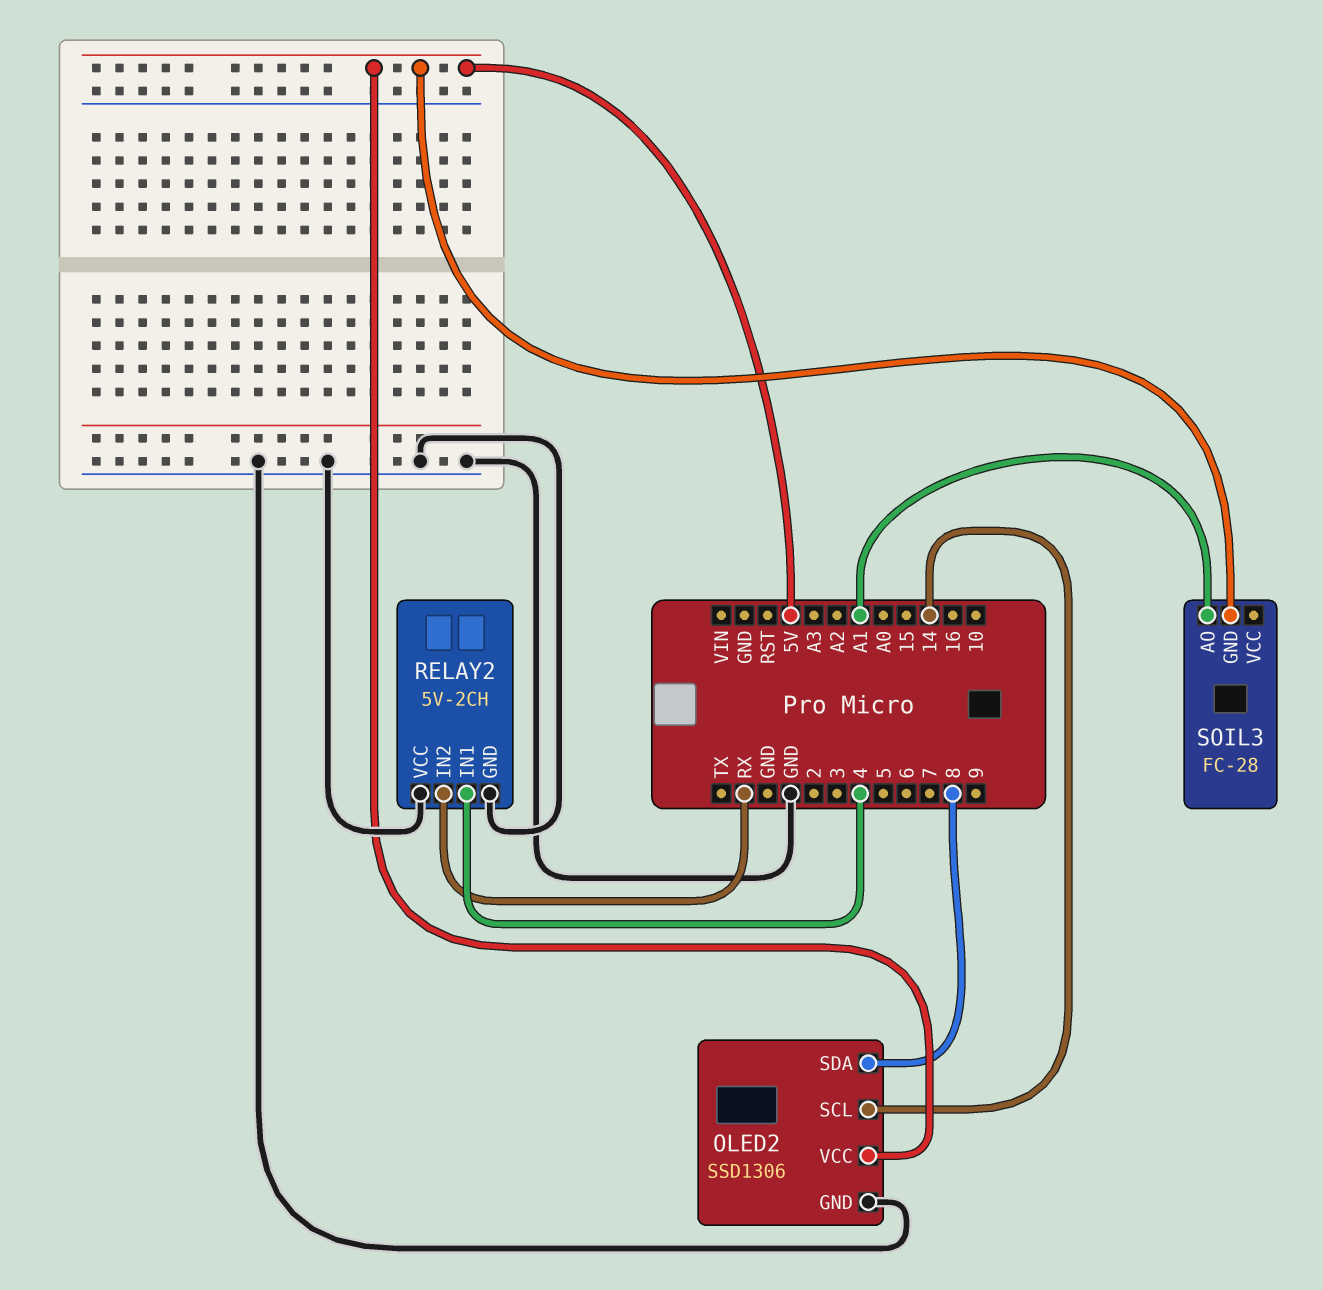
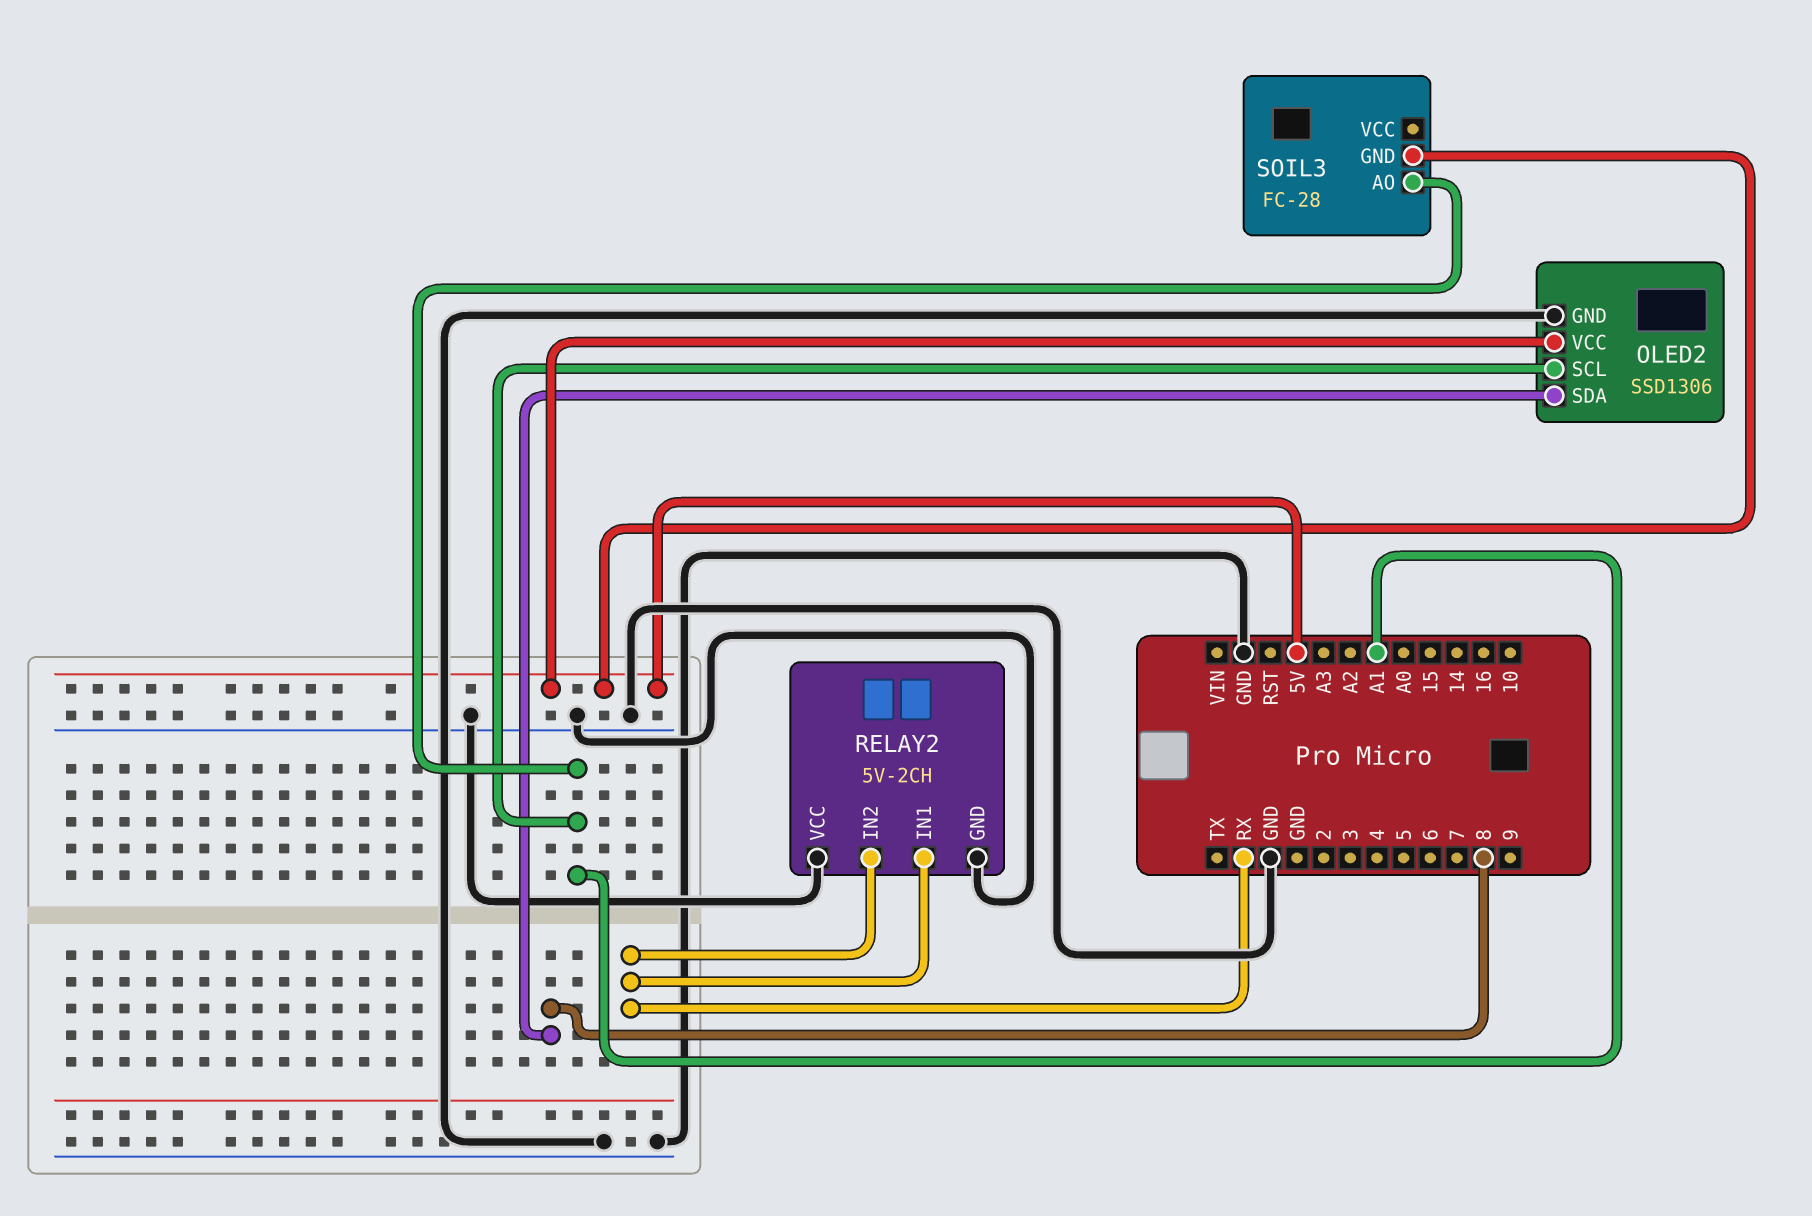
OLED2 pin SCL: 14 -> A1
RELAY2 pin IN1: 4 -> RX

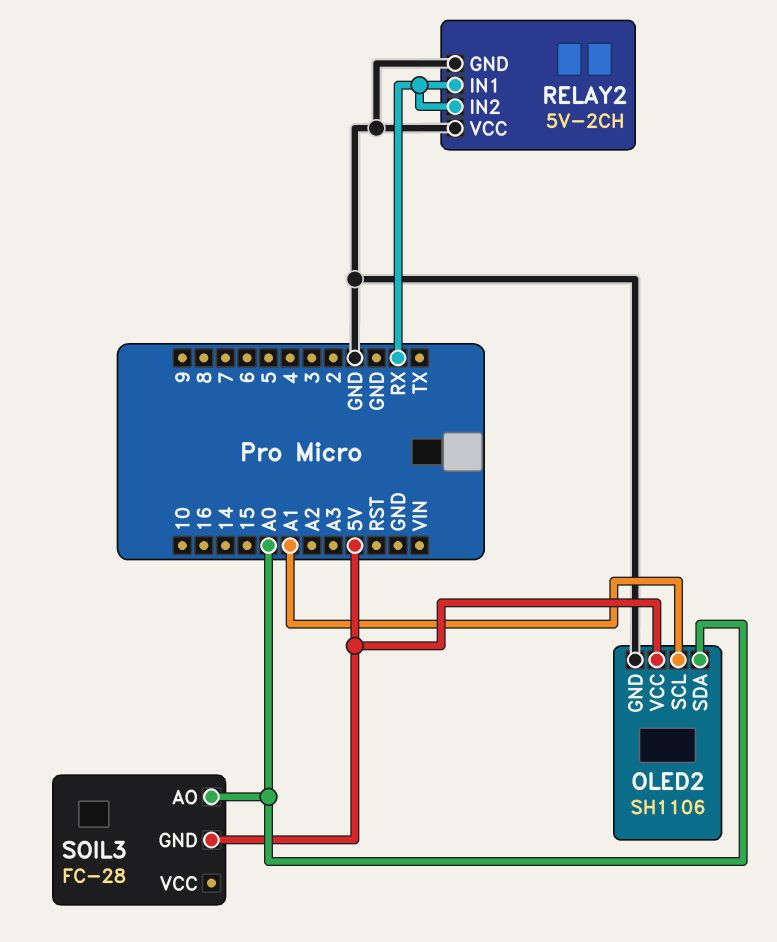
OLED2: SSD1306 -> SH1106
OLED2 pin SDA: 8 -> A0
SOIL3 pin AO: A1 -> A0

